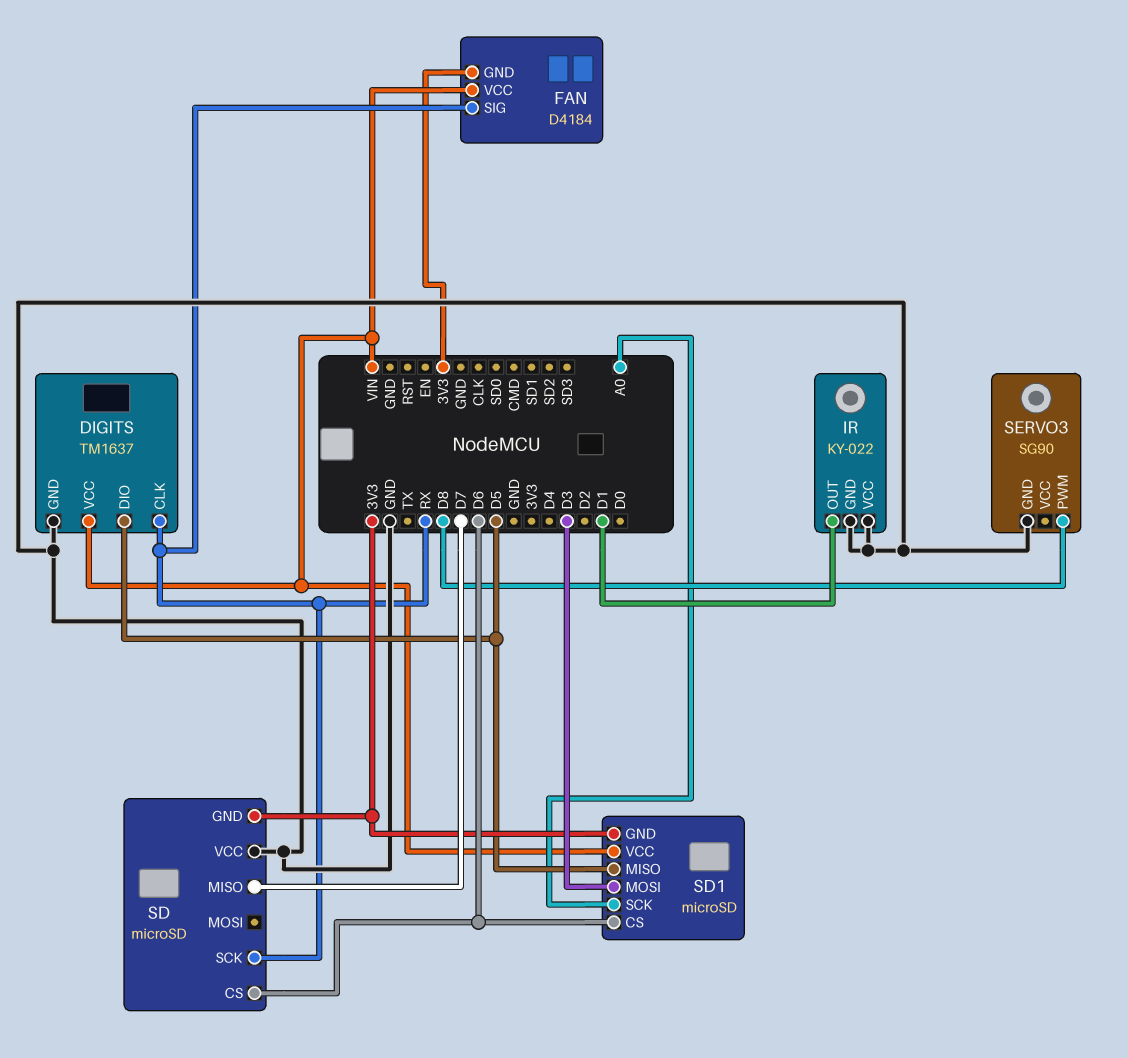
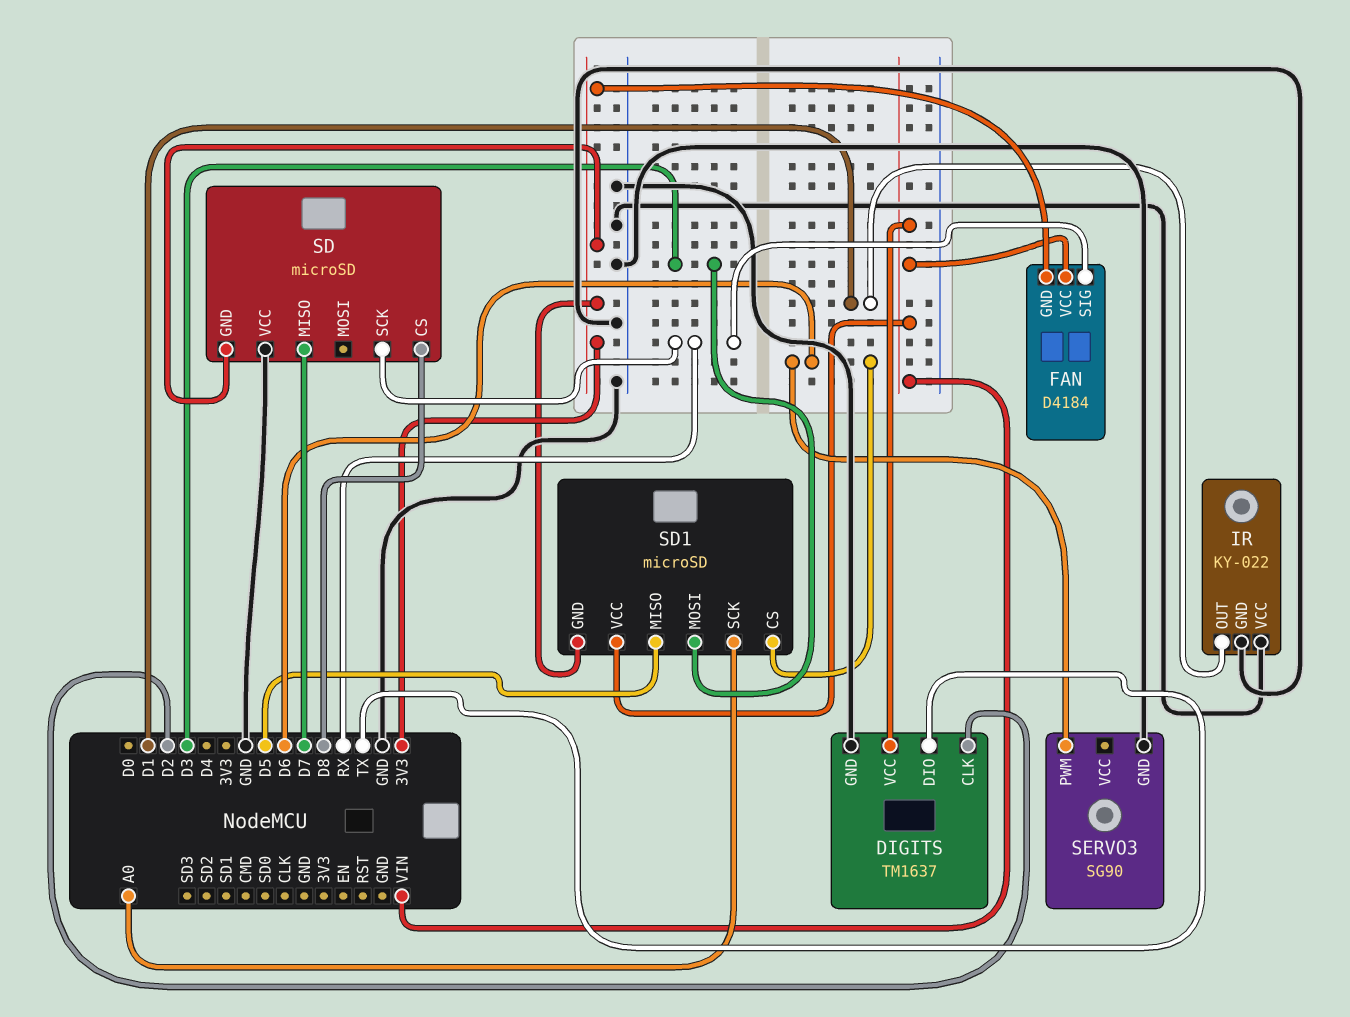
DIGITS pin CLK: RX -> D2
DIGITS pin DIO: D5 -> TX
SD pin CS: D6 -> D8
SERVO3 pin PWM: D8 -> D6

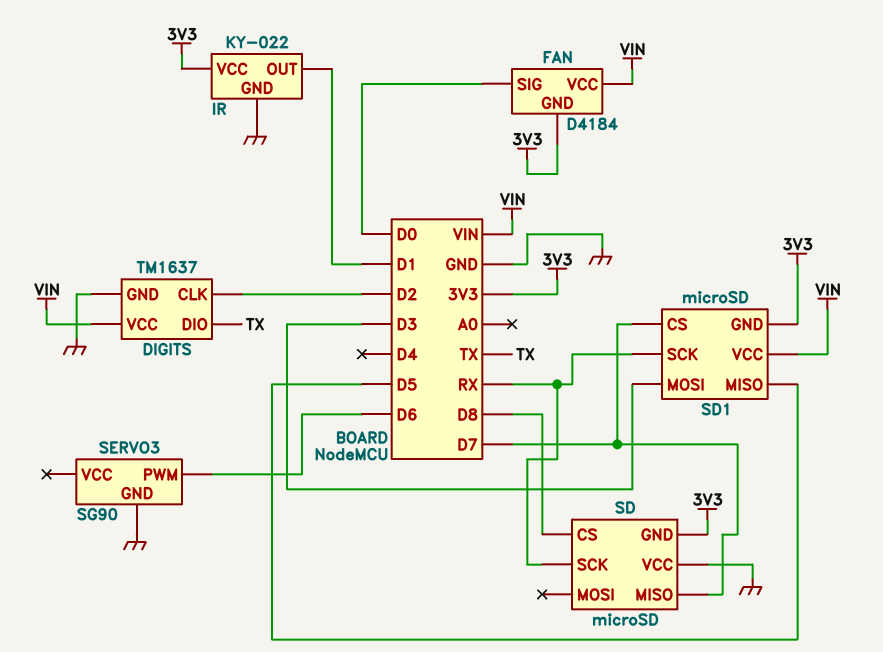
FAN pin SIG: RX -> D0
IR pin VCC: GND -> 3V3
SD1 pin CS: D6 -> D7
SD1 pin SCK: A0 -> RX

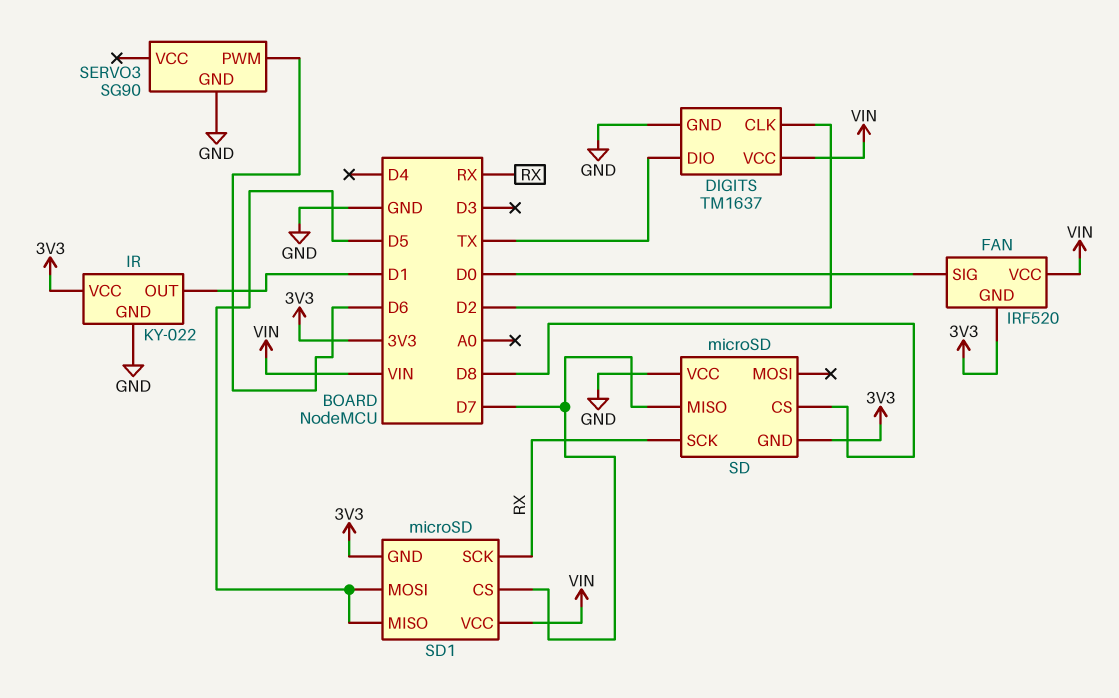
FAN: D4184 -> IRF520
SD1 pin MOSI: D3 -> D5

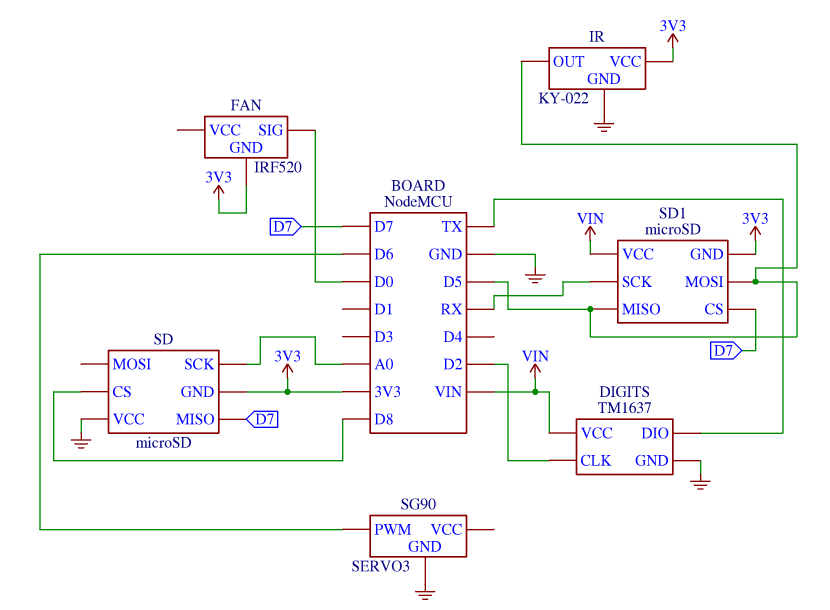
FAN pin VCC: VIN -> none
IR pin OUT: D1 -> D5
SD pin SCK: RX -> A0

